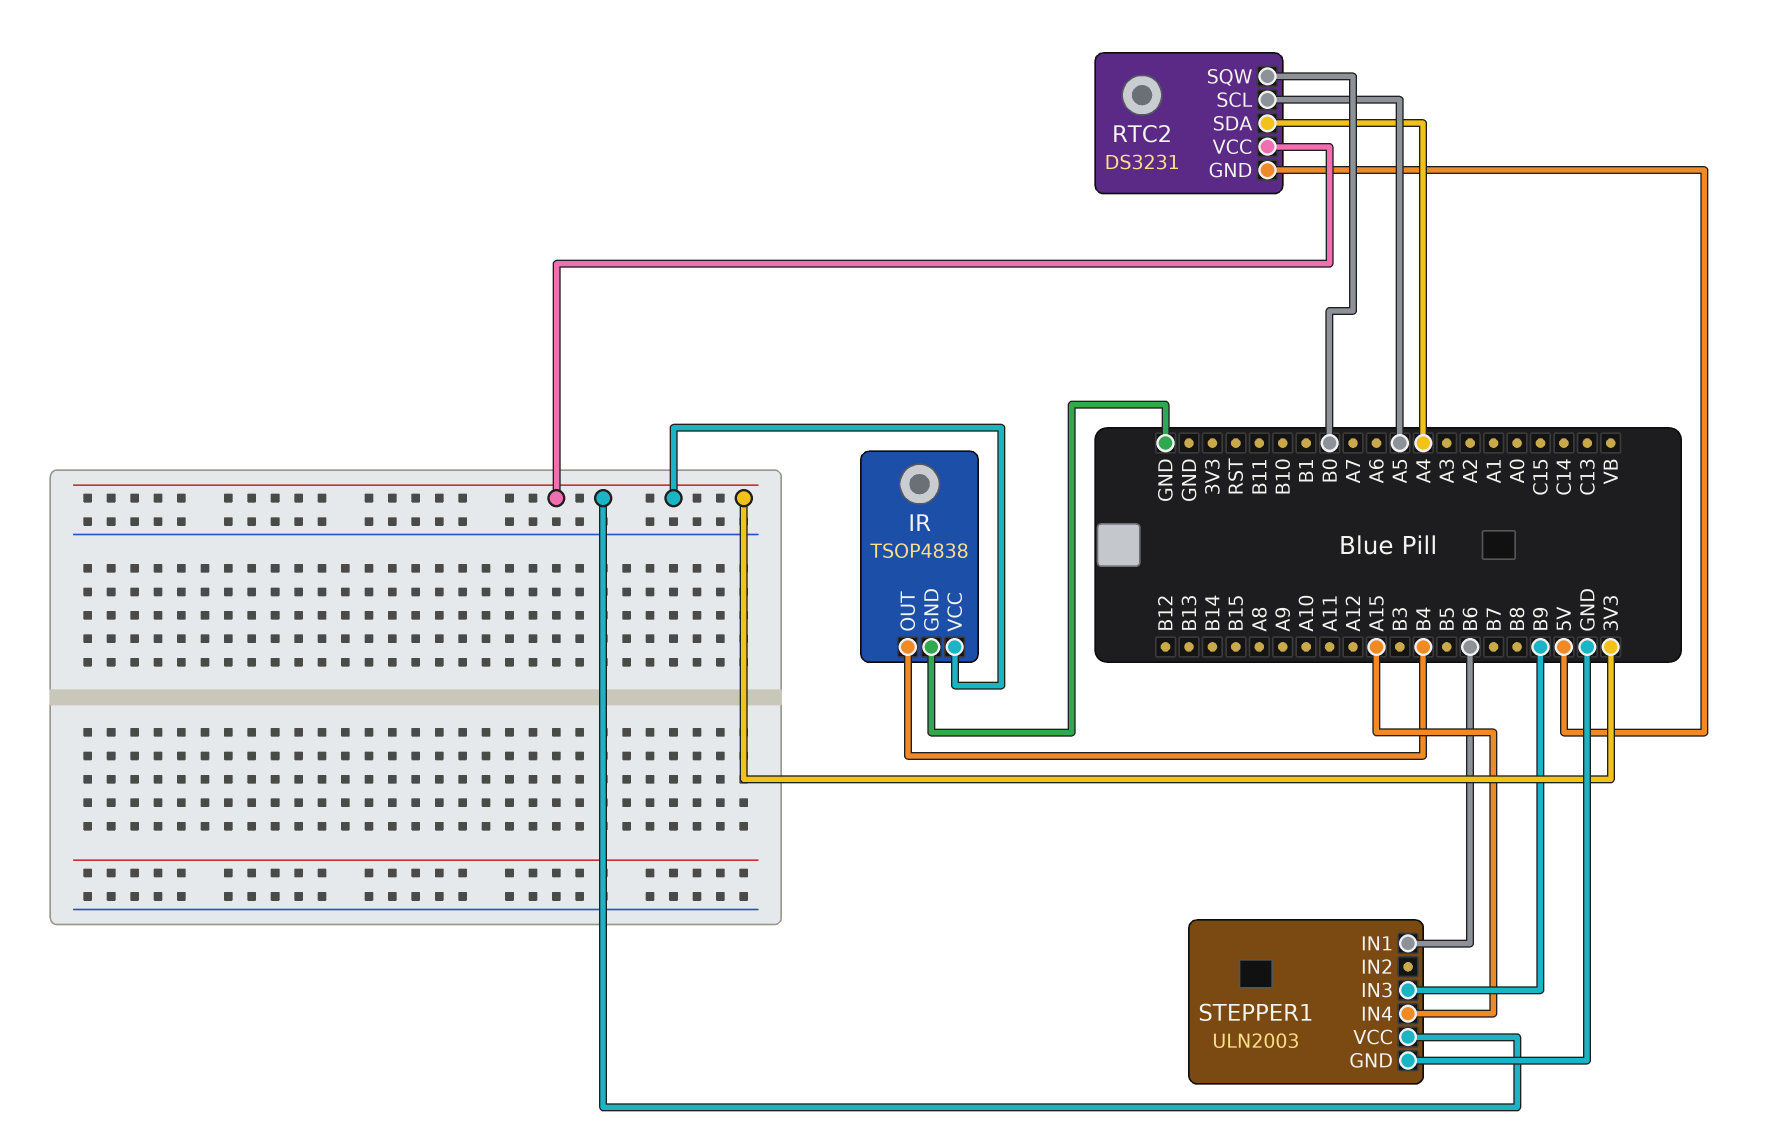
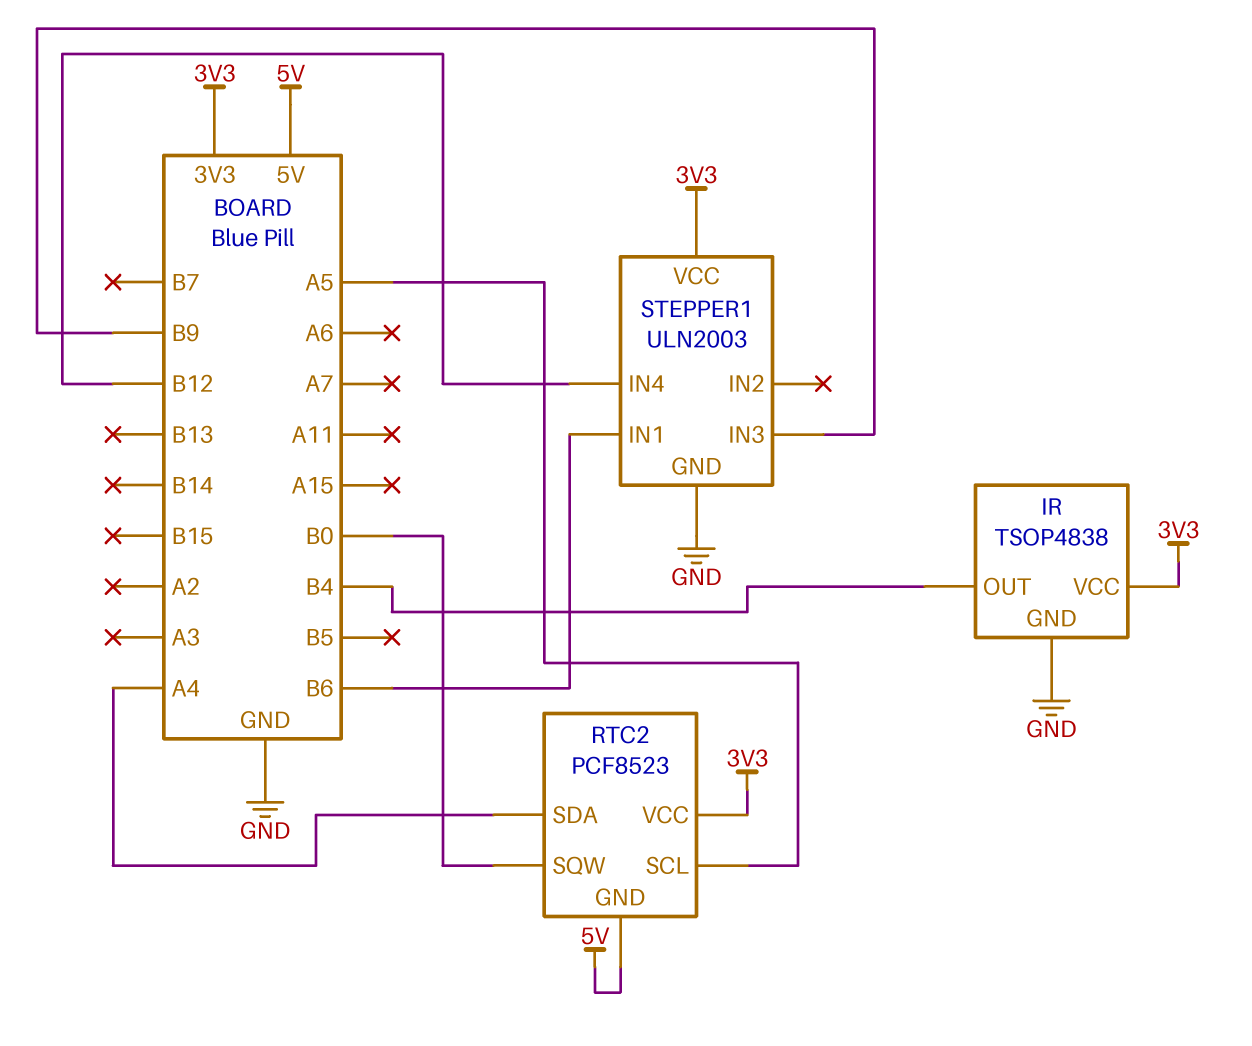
RTC2: DS3231 -> PCF8523
STEPPER1 pin IN4: A15 -> B12

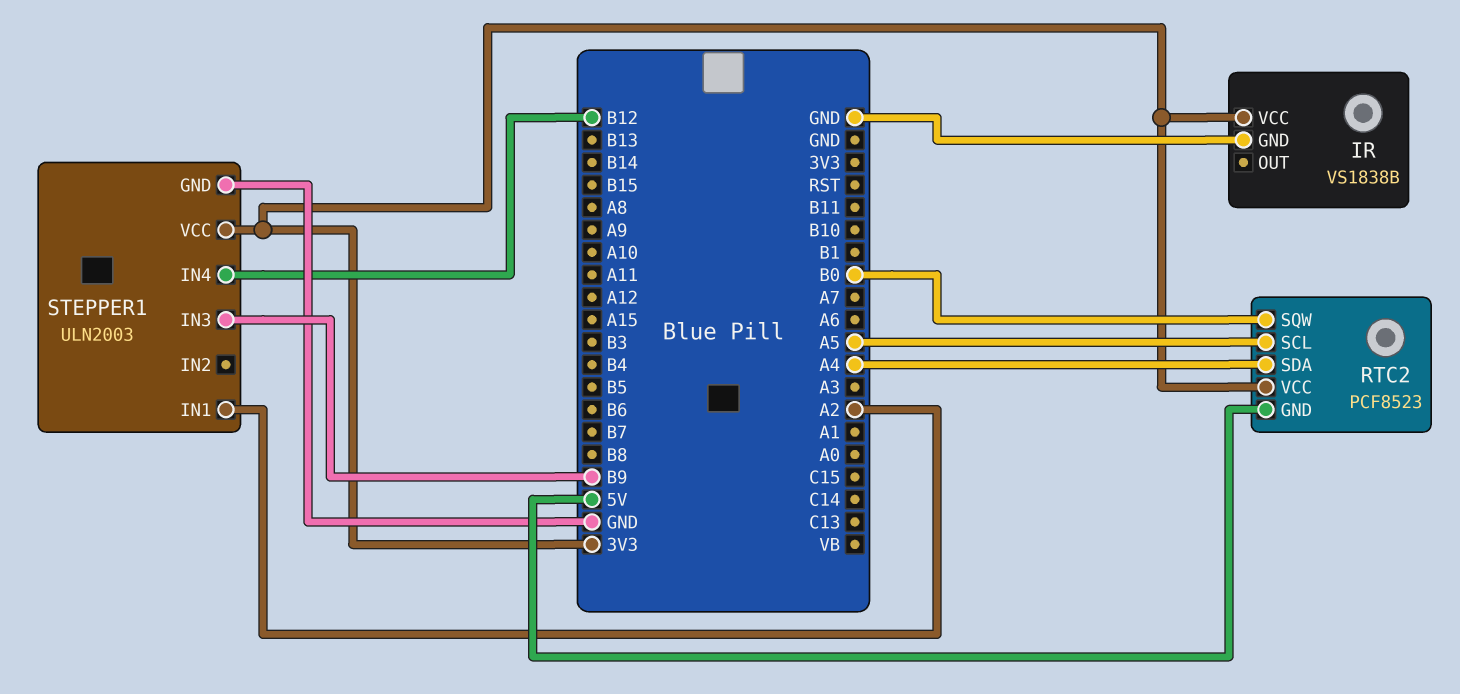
IR: TSOP4838 -> VS1838B
IR pin OUT: B4 -> none
STEPPER1 pin IN1: B6 -> A2

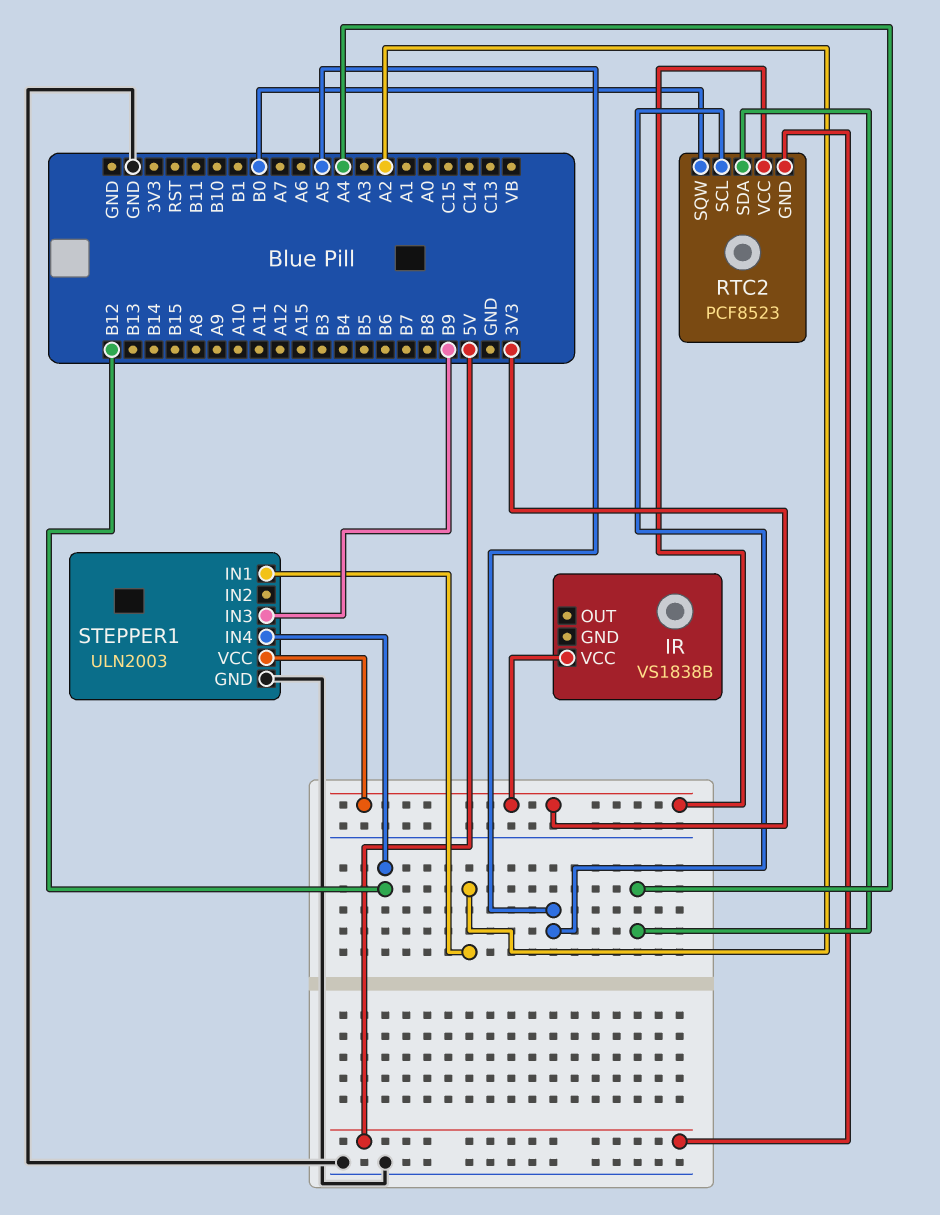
IR pin GND: GND -> none

